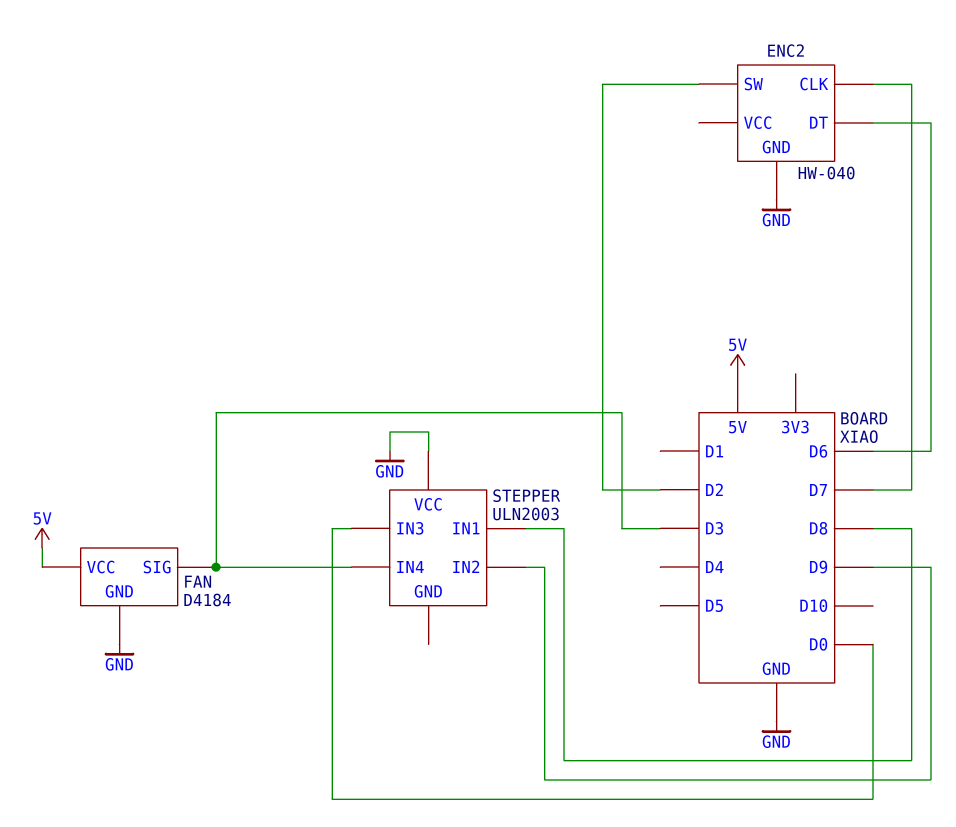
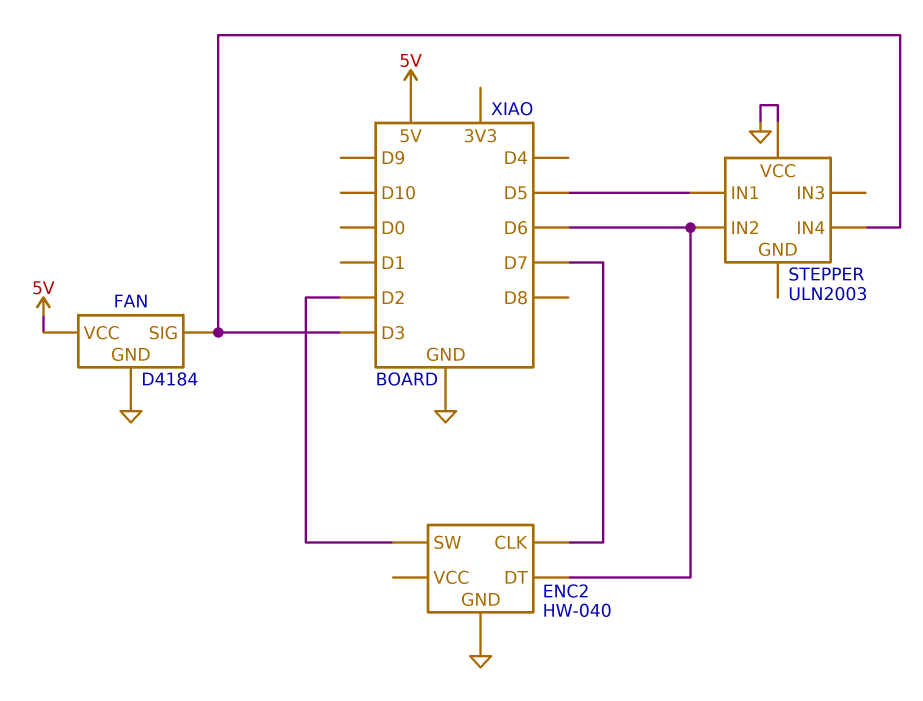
STEPPER pin IN1: D8 -> D5
STEPPER pin IN2: D9 -> D6
STEPPER pin IN3: D0 -> none

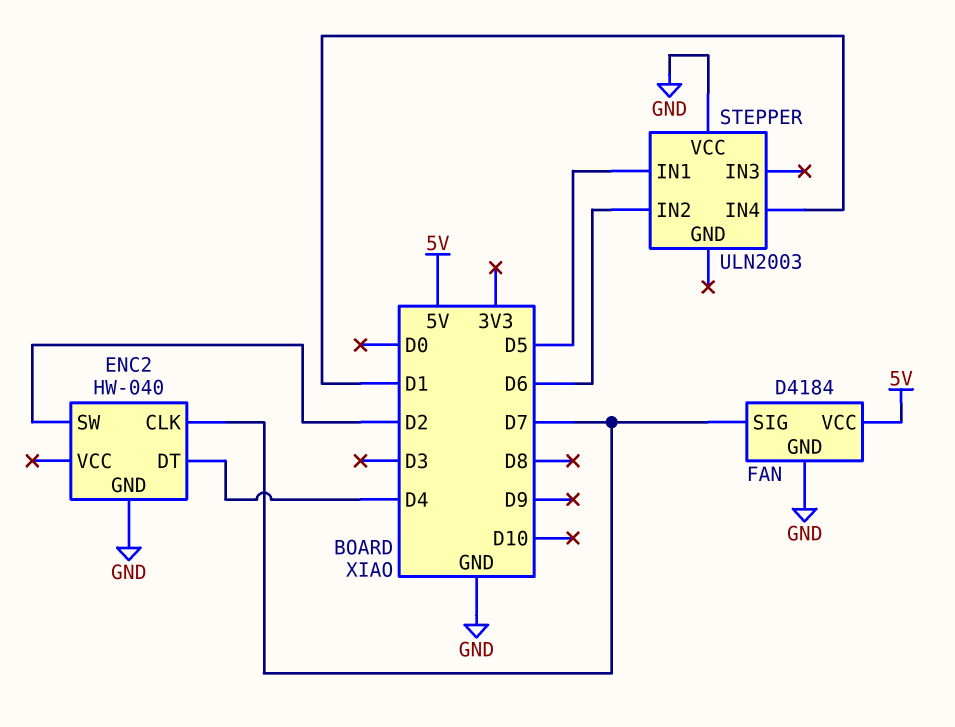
ENC2 pin DT: D6 -> D4
FAN pin SIG: D3 -> D7
STEPPER pin IN4: D3 -> D1

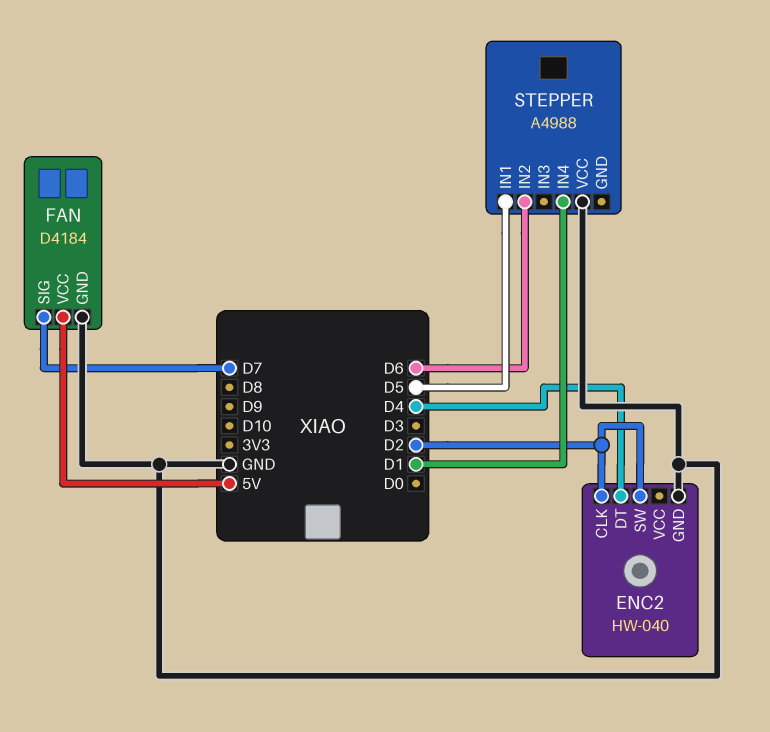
ENC2 pin CLK: D7 -> D2
STEPPER: ULN2003 -> A4988

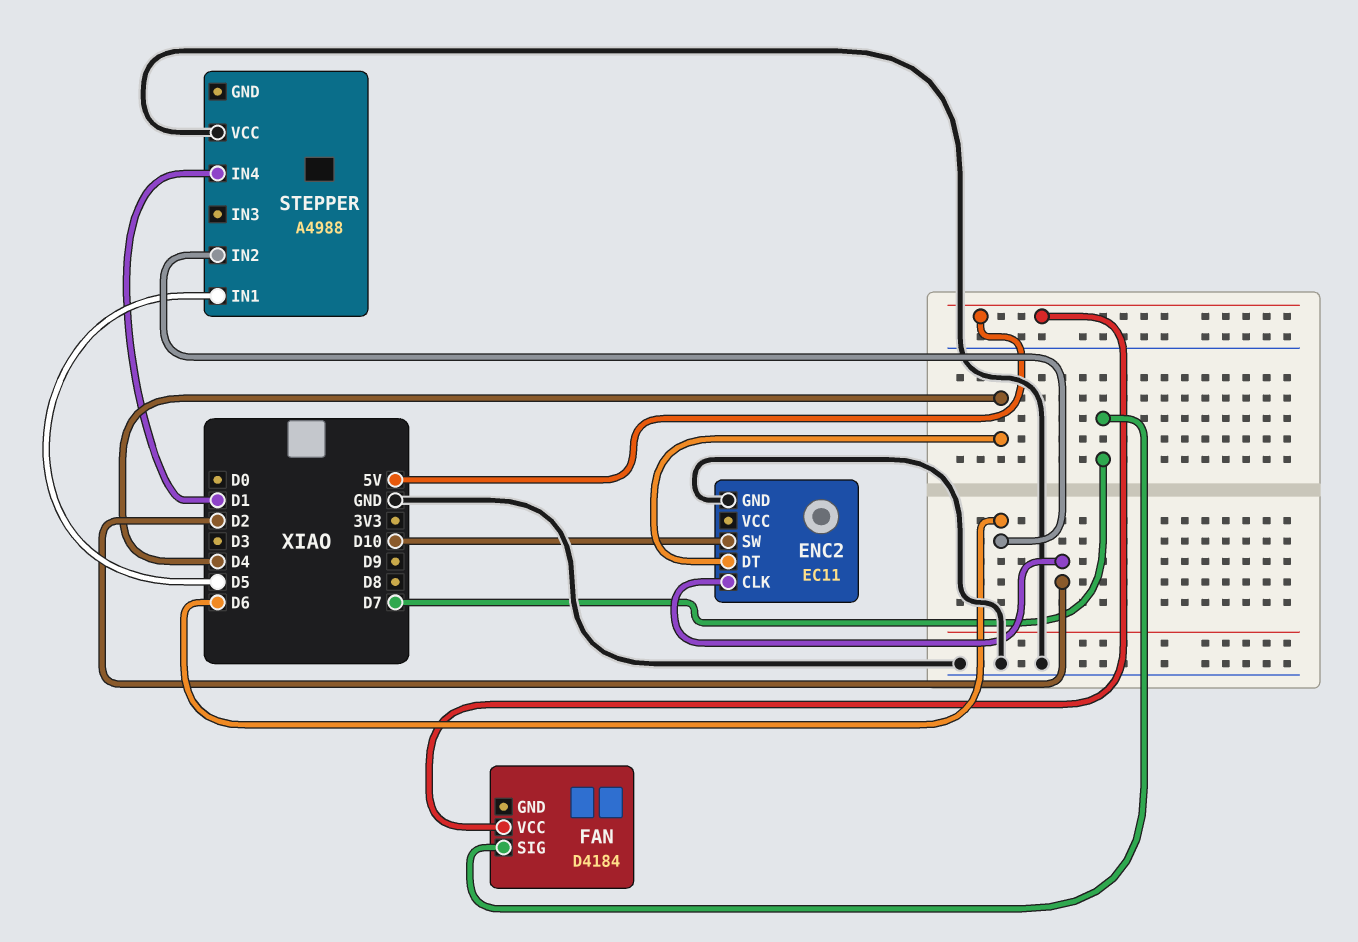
ENC2: HW-040 -> EC11
ENC2 pin SW: D2 -> D10
FAN pin GND: GND -> none

